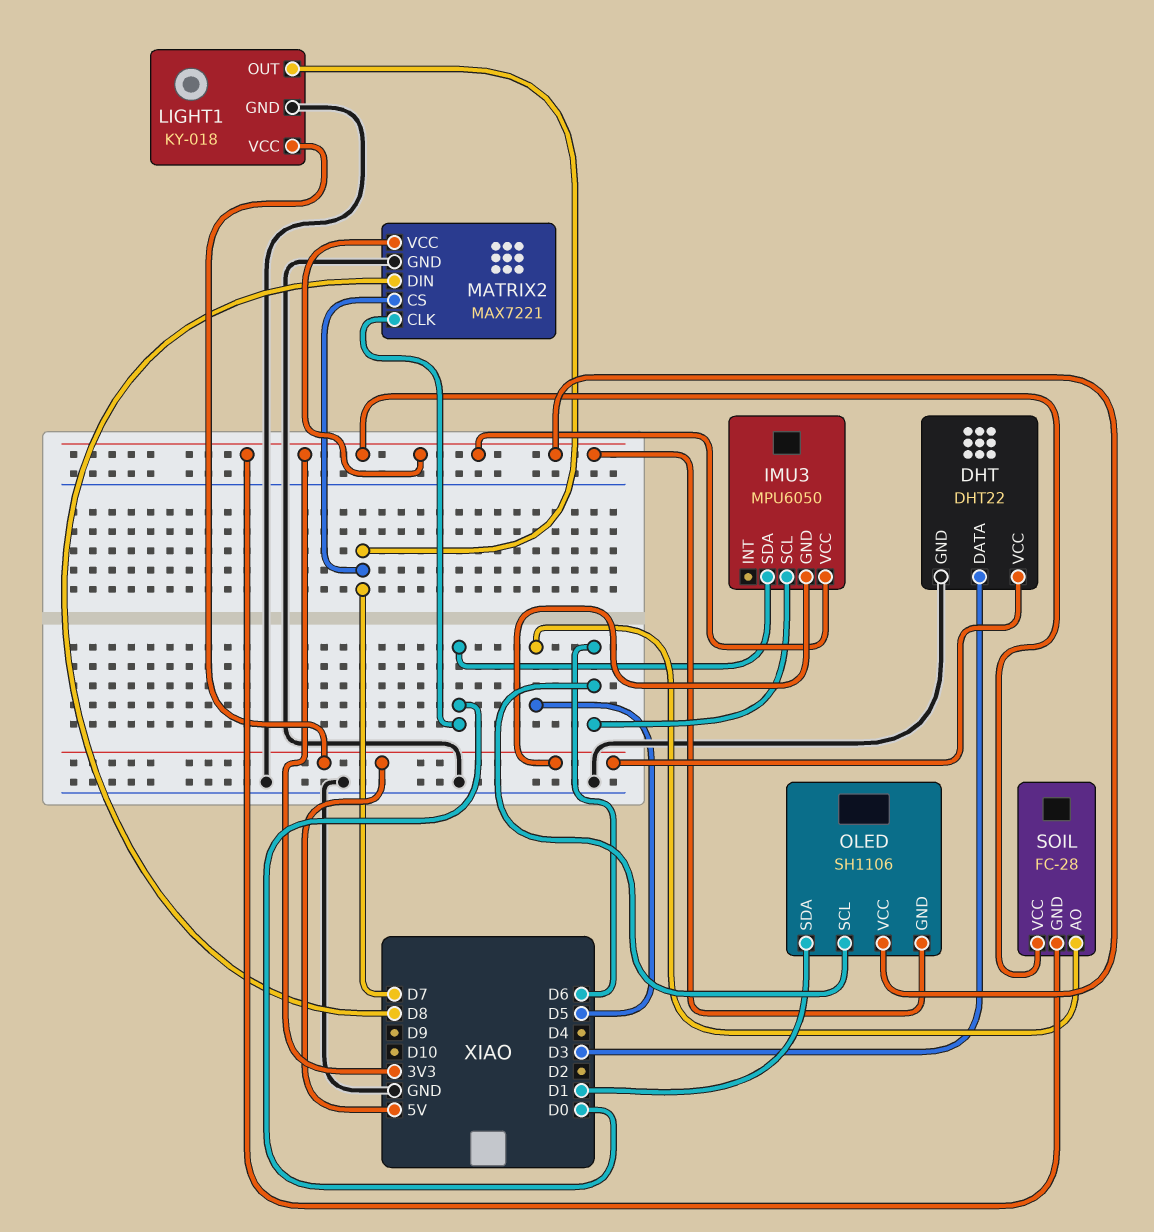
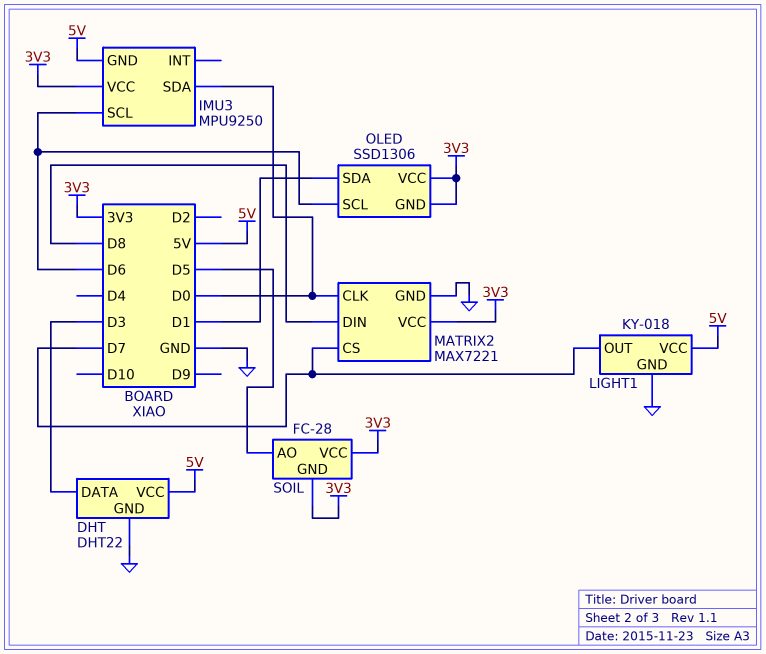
IMU3: MPU6050 -> MPU9250
OLED: SH1106 -> SSD1306

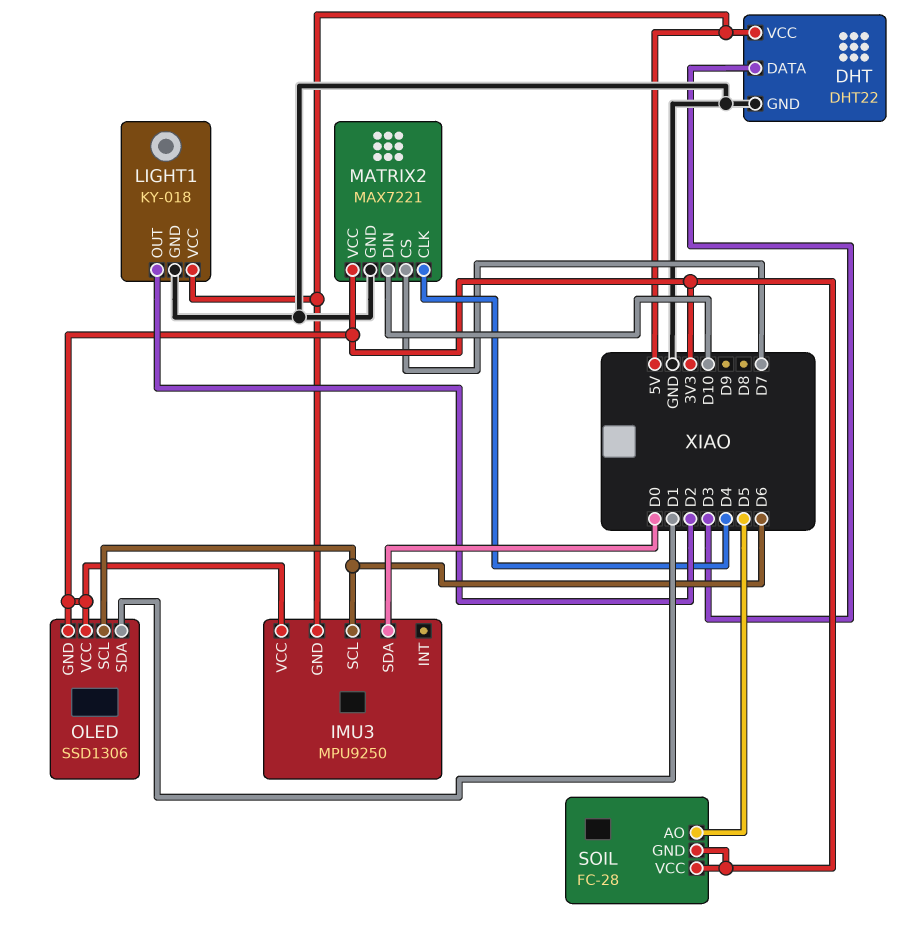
LIGHT1 pin OUT: D7 -> D2
MATRIX2 pin CLK: D0 -> D4
MATRIX2 pin DIN: D8 -> D10

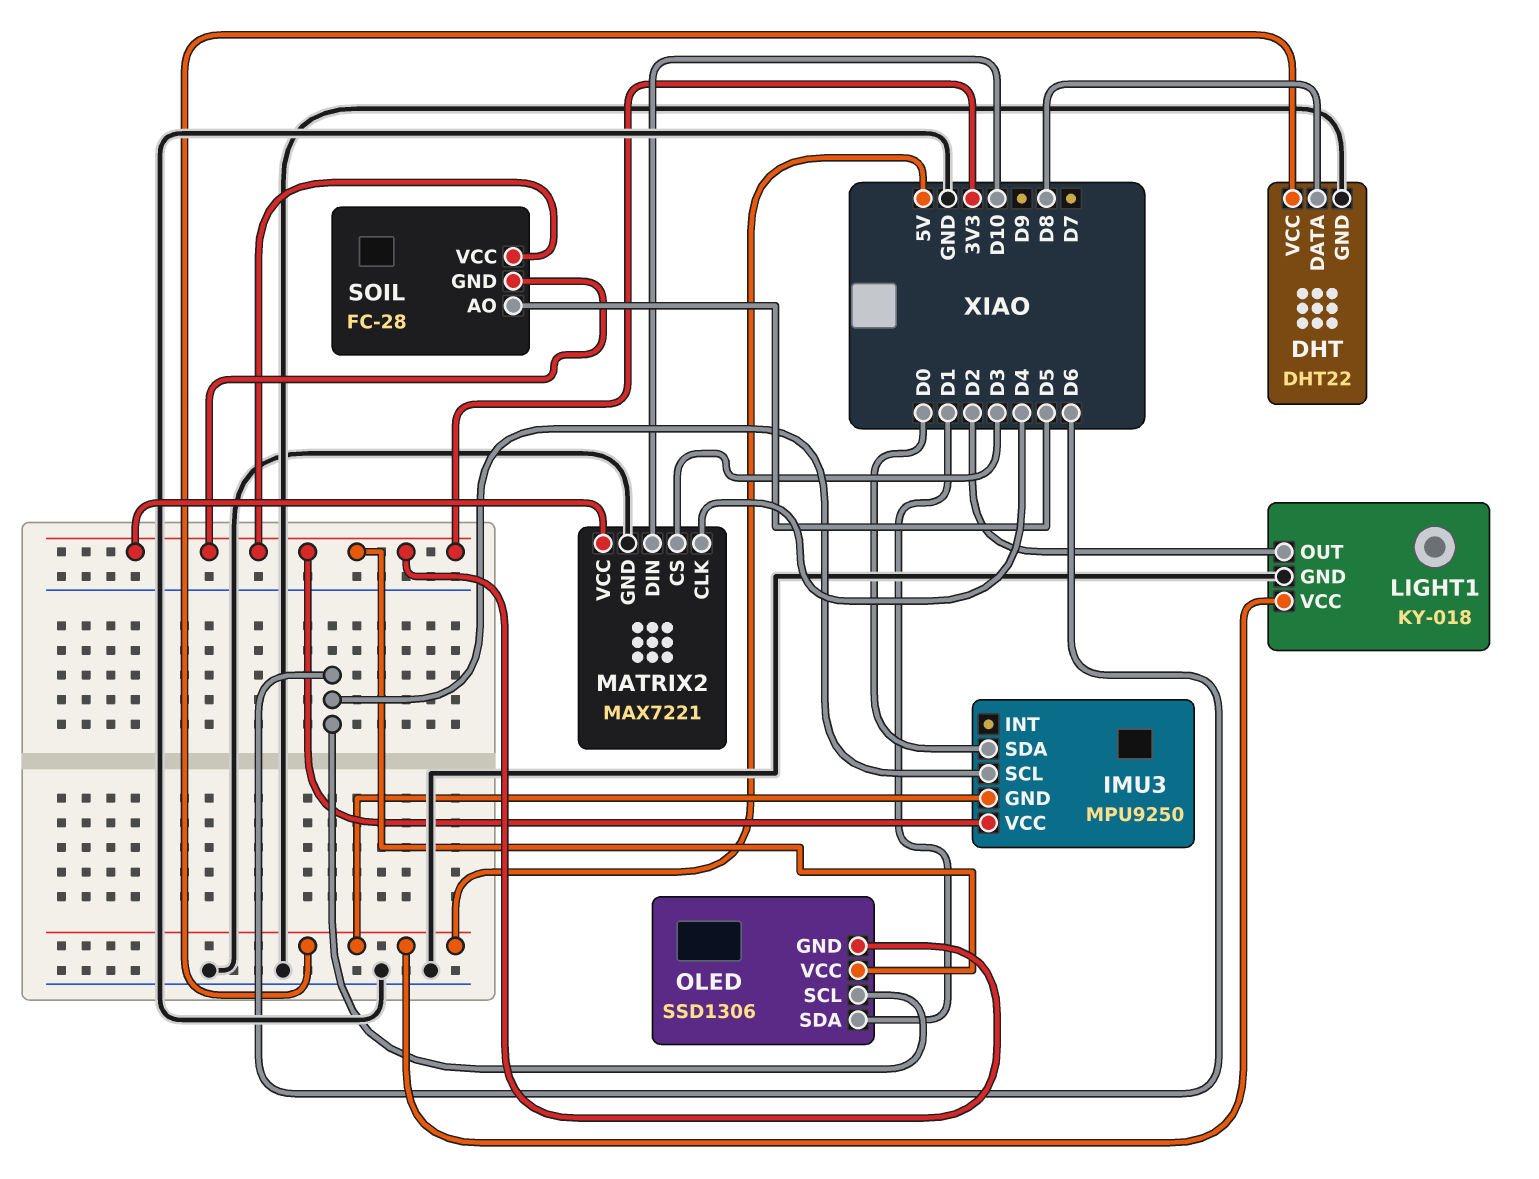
DHT pin DATA: D3 -> D8
MATRIX2 pin CS: D7 -> D3

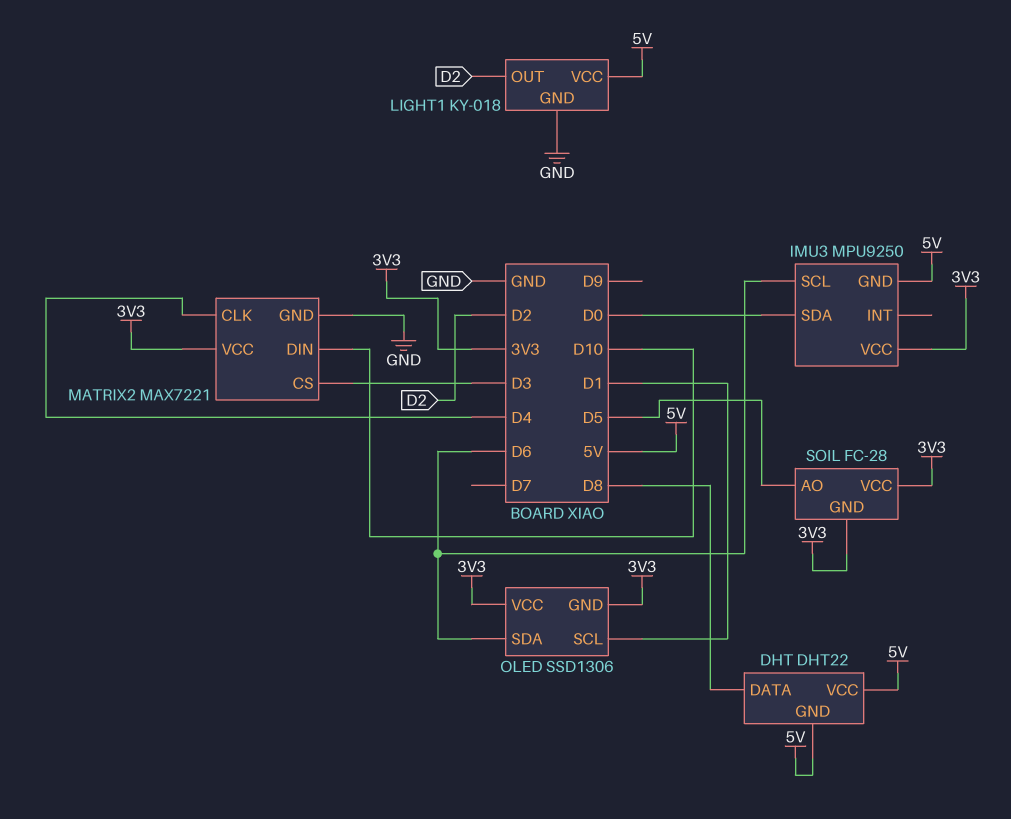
DHT pin GND: GND -> 5V
OLED pin SCL: D6 -> D1
OLED pin SDA: D1 -> D6

